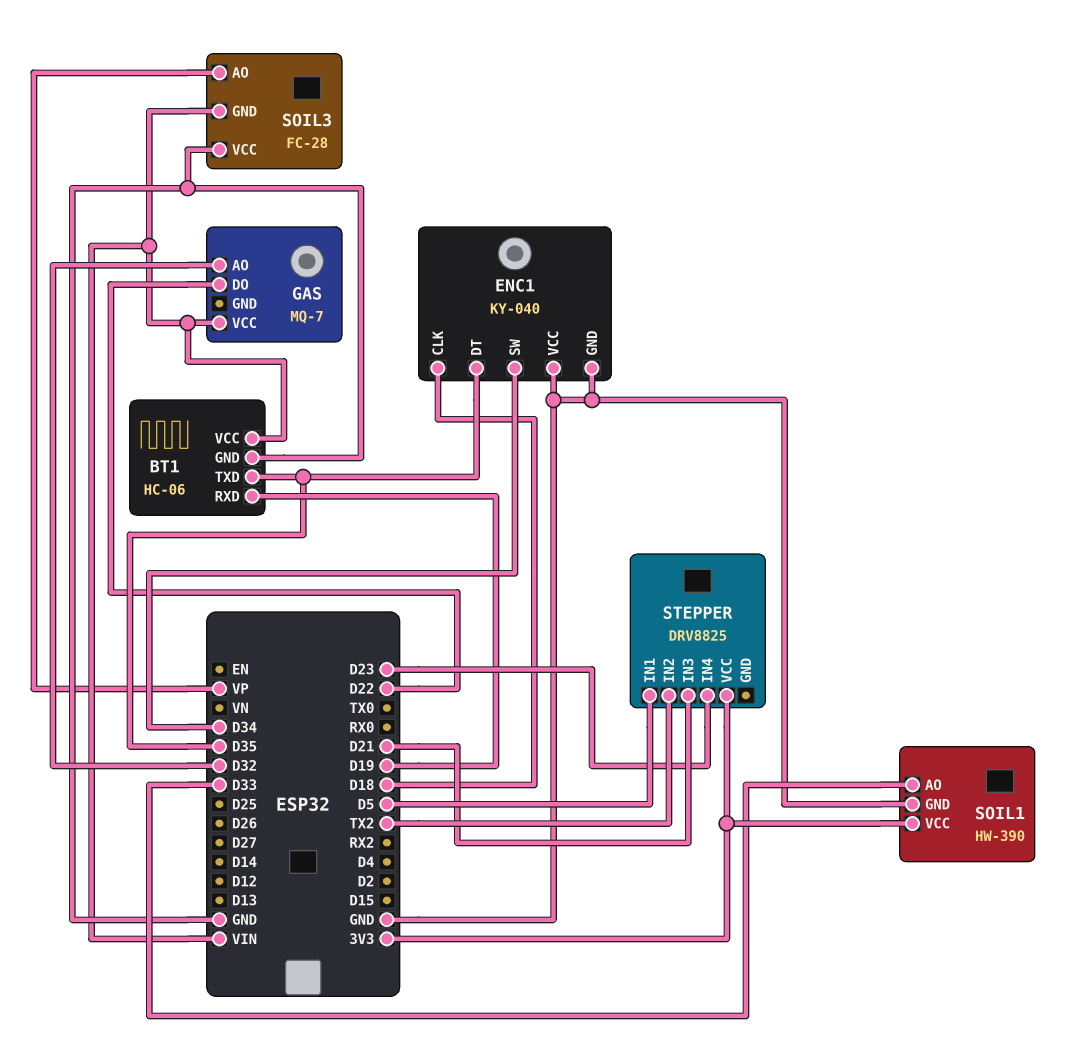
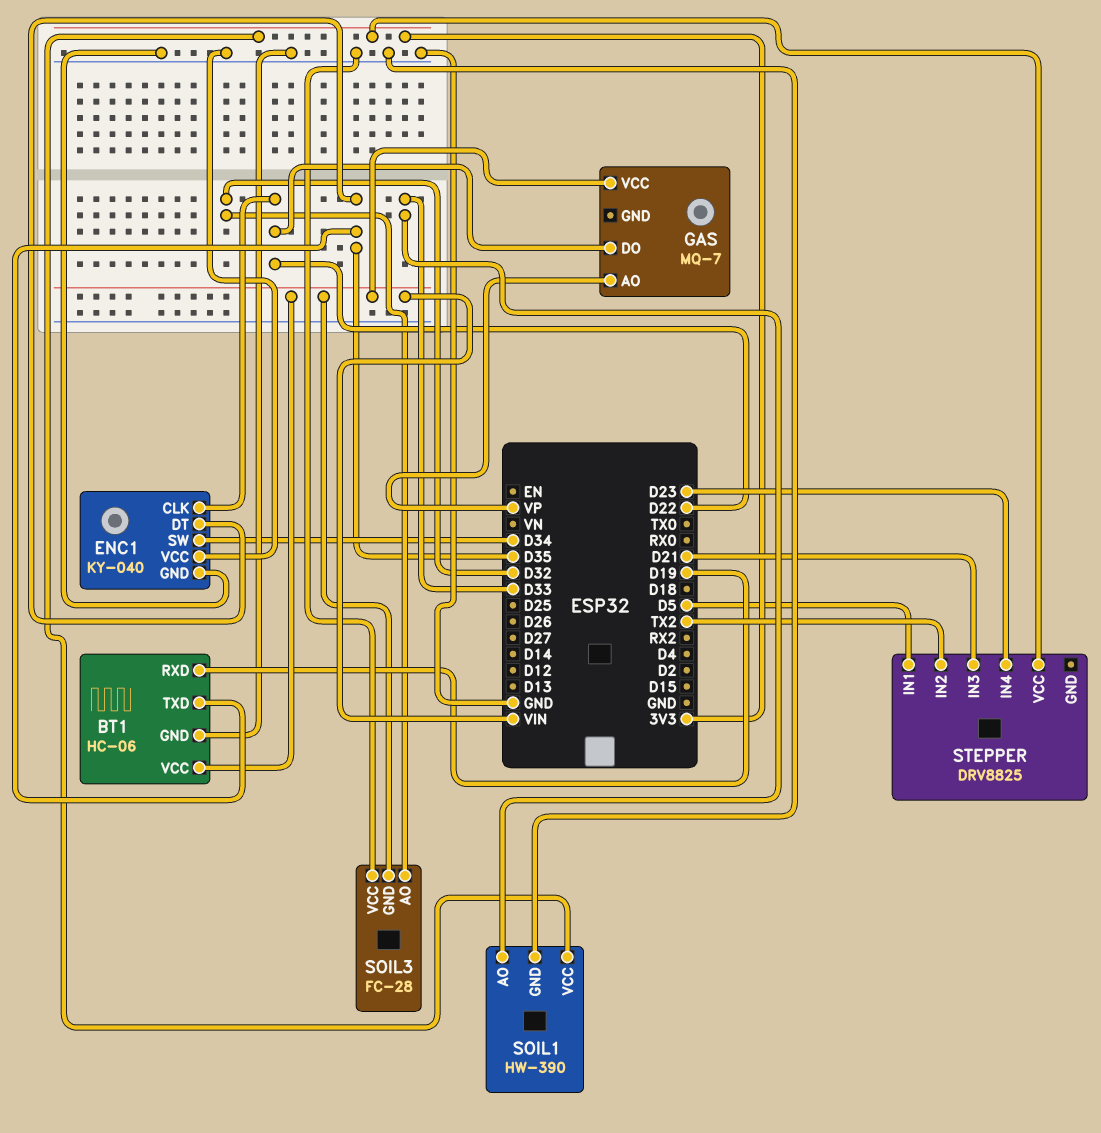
ENC1 pin CLK: D18 -> D22
GAS pin AO: D32 -> VP
SOIL3 pin AO: VP -> D32

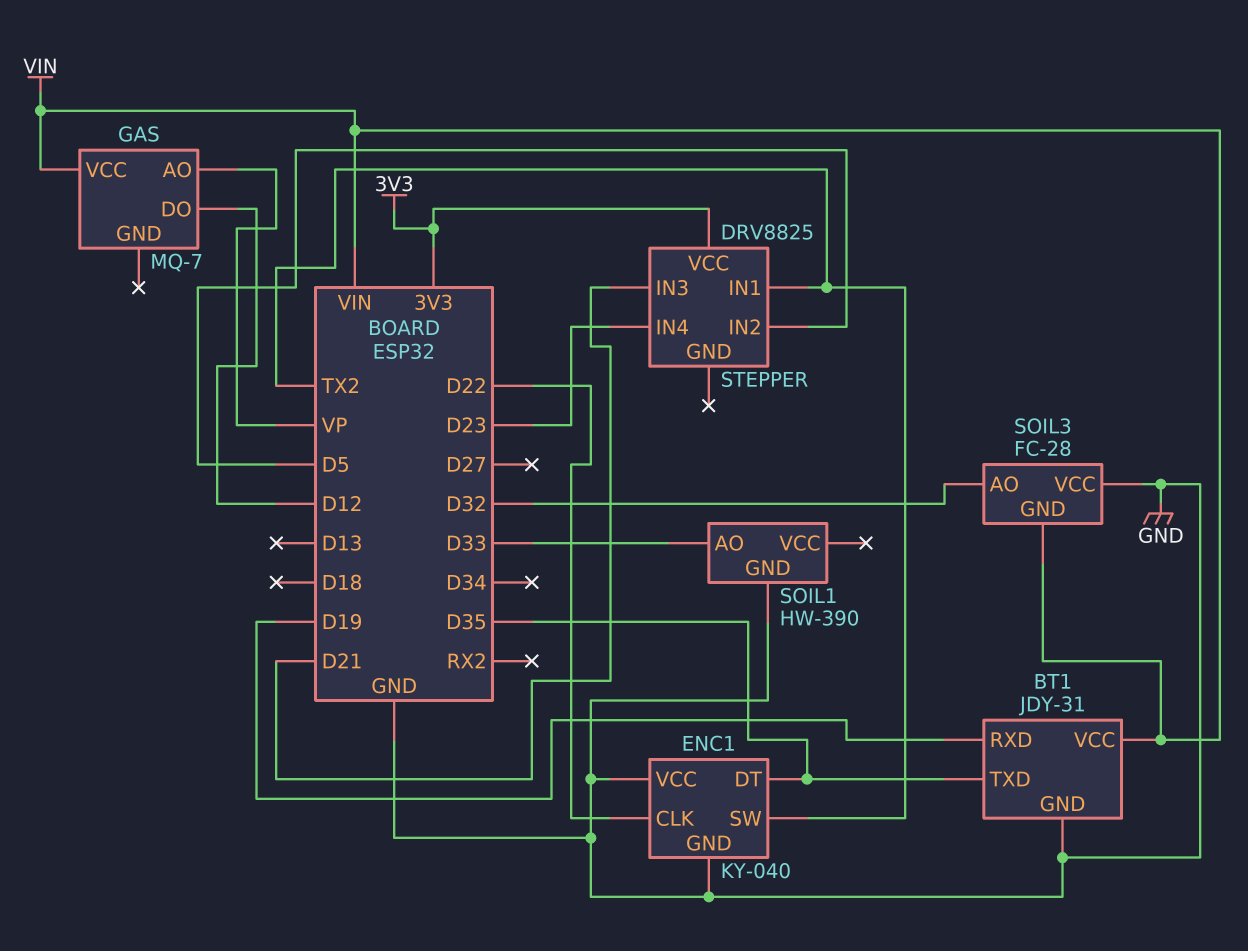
BT1: HC-06 -> JDY-31
ENC1 pin SW: D34 -> TX2
GAS pin DO: D22 -> D12
SOIL1 pin VCC: 3V3 -> none
STEPPER pin IN1: D5 -> TX2
STEPPER pin IN2: TX2 -> D5

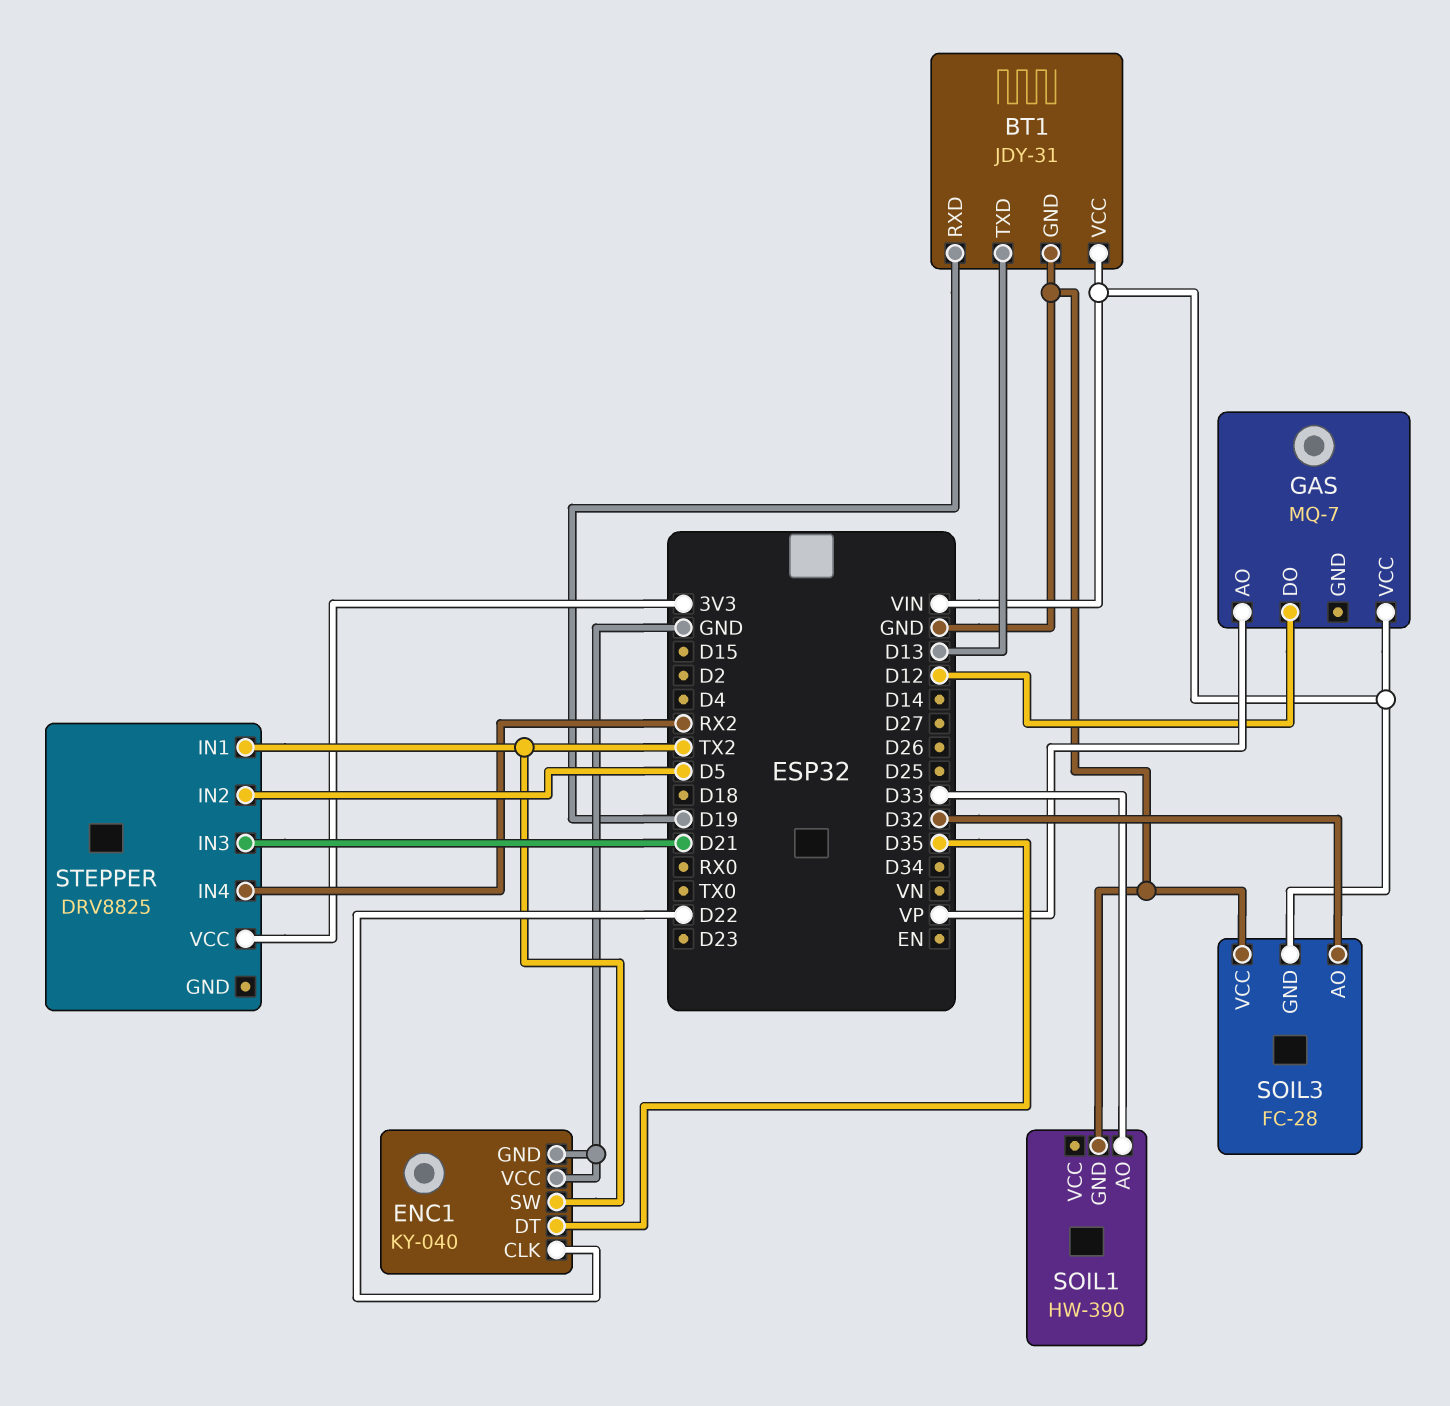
BT1 pin TXD: D35 -> D13
STEPPER pin IN4: D23 -> RX2

